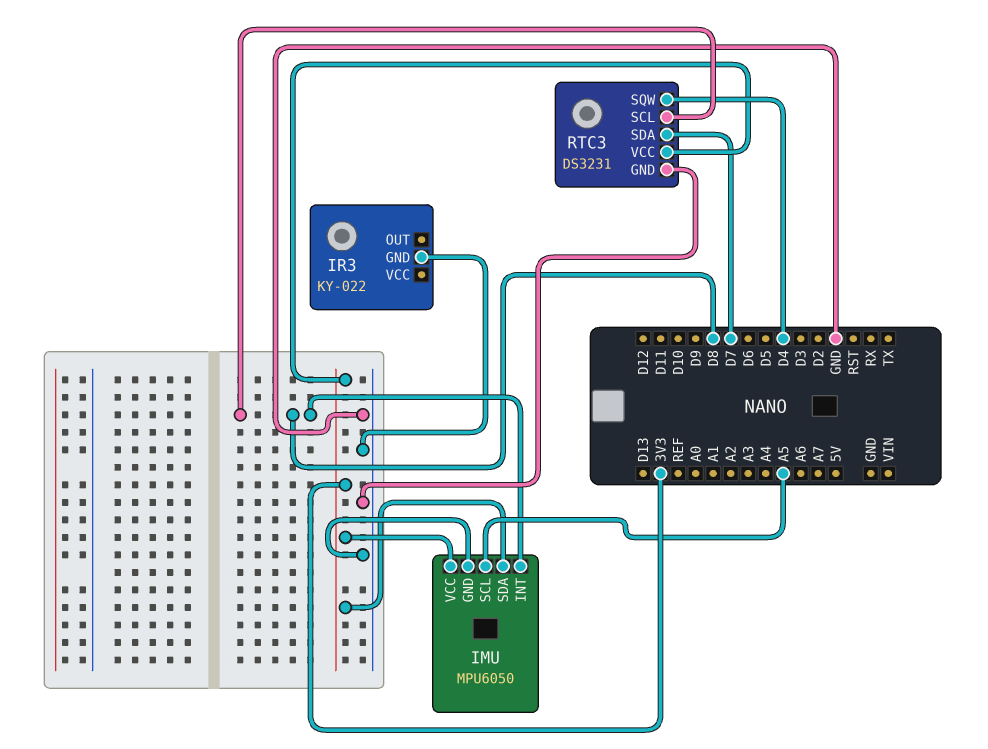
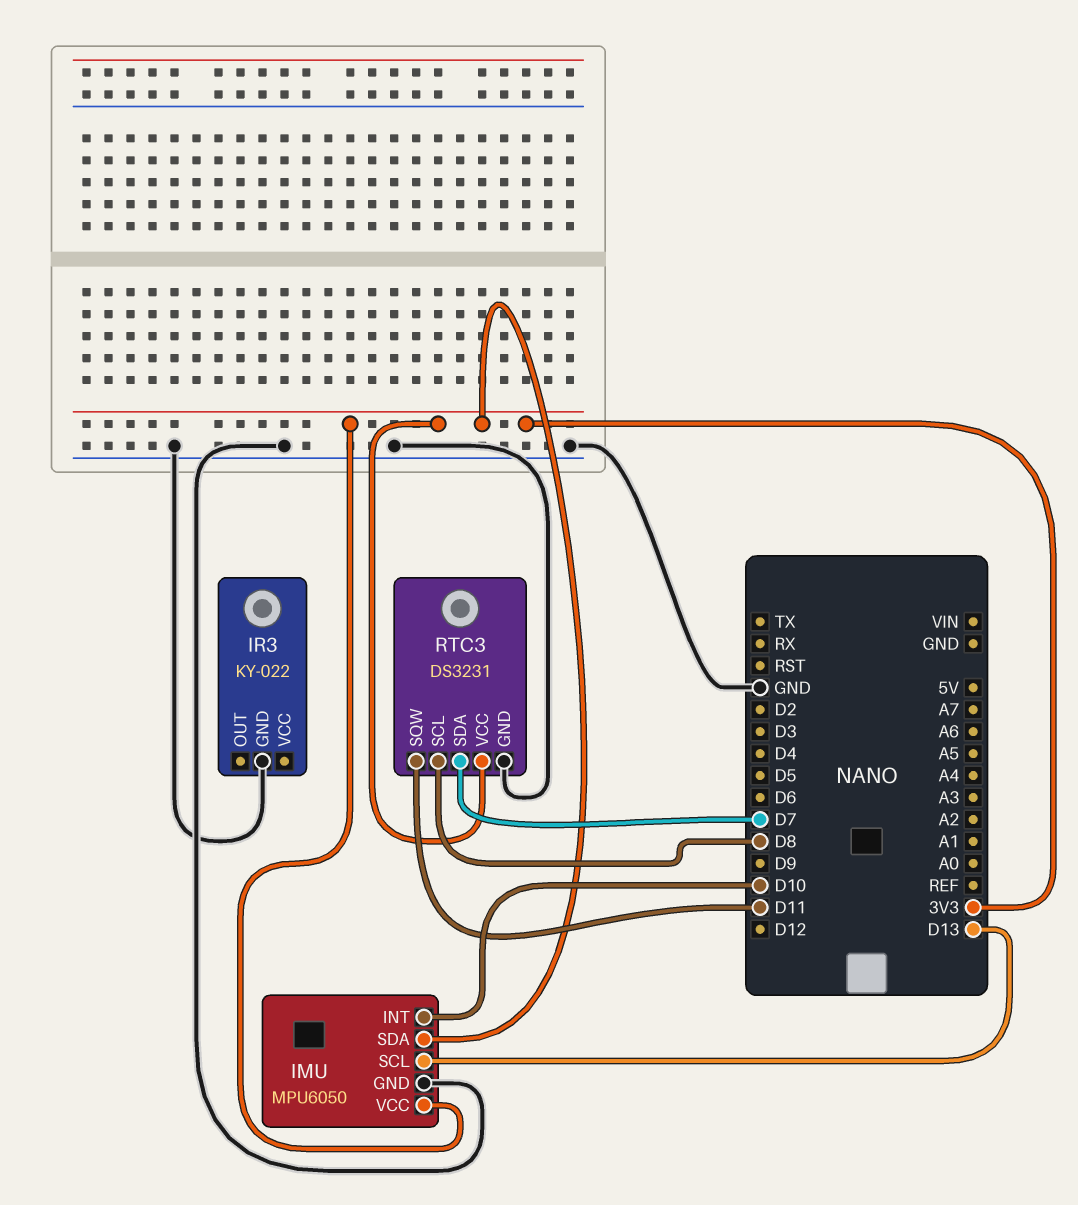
IMU pin INT: D8 -> D10
IMU pin SCL: A5 -> D13
RTC3 pin SQW: D4 -> D11

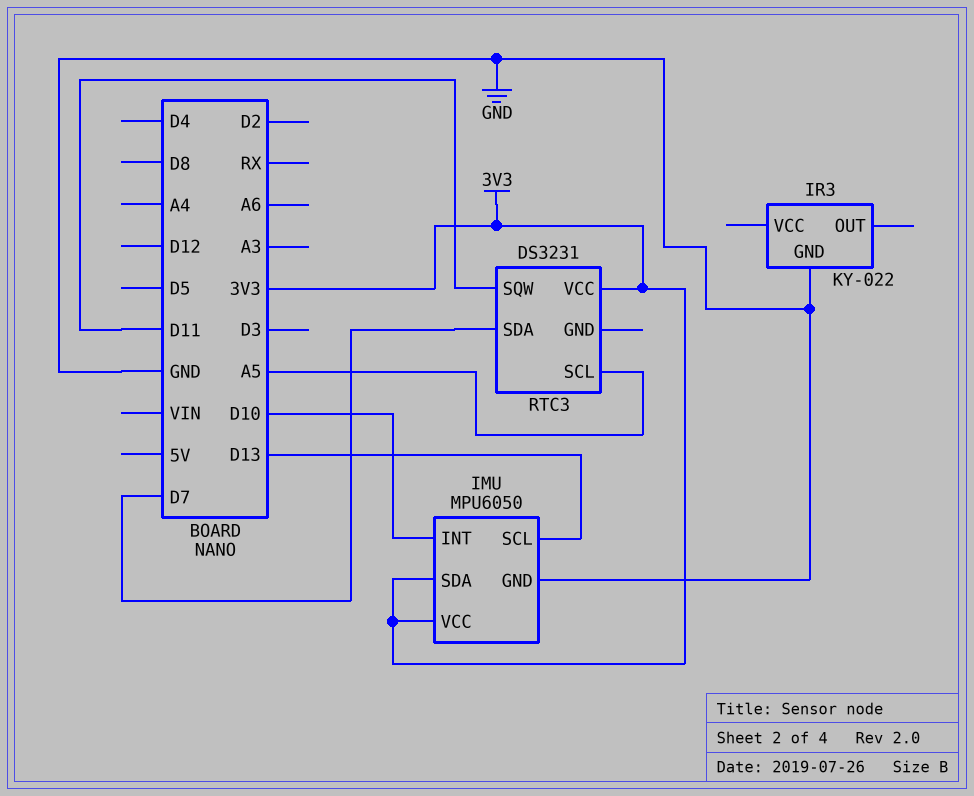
RTC3 pin GND: GND -> none
RTC3 pin SCL: D8 -> A5

